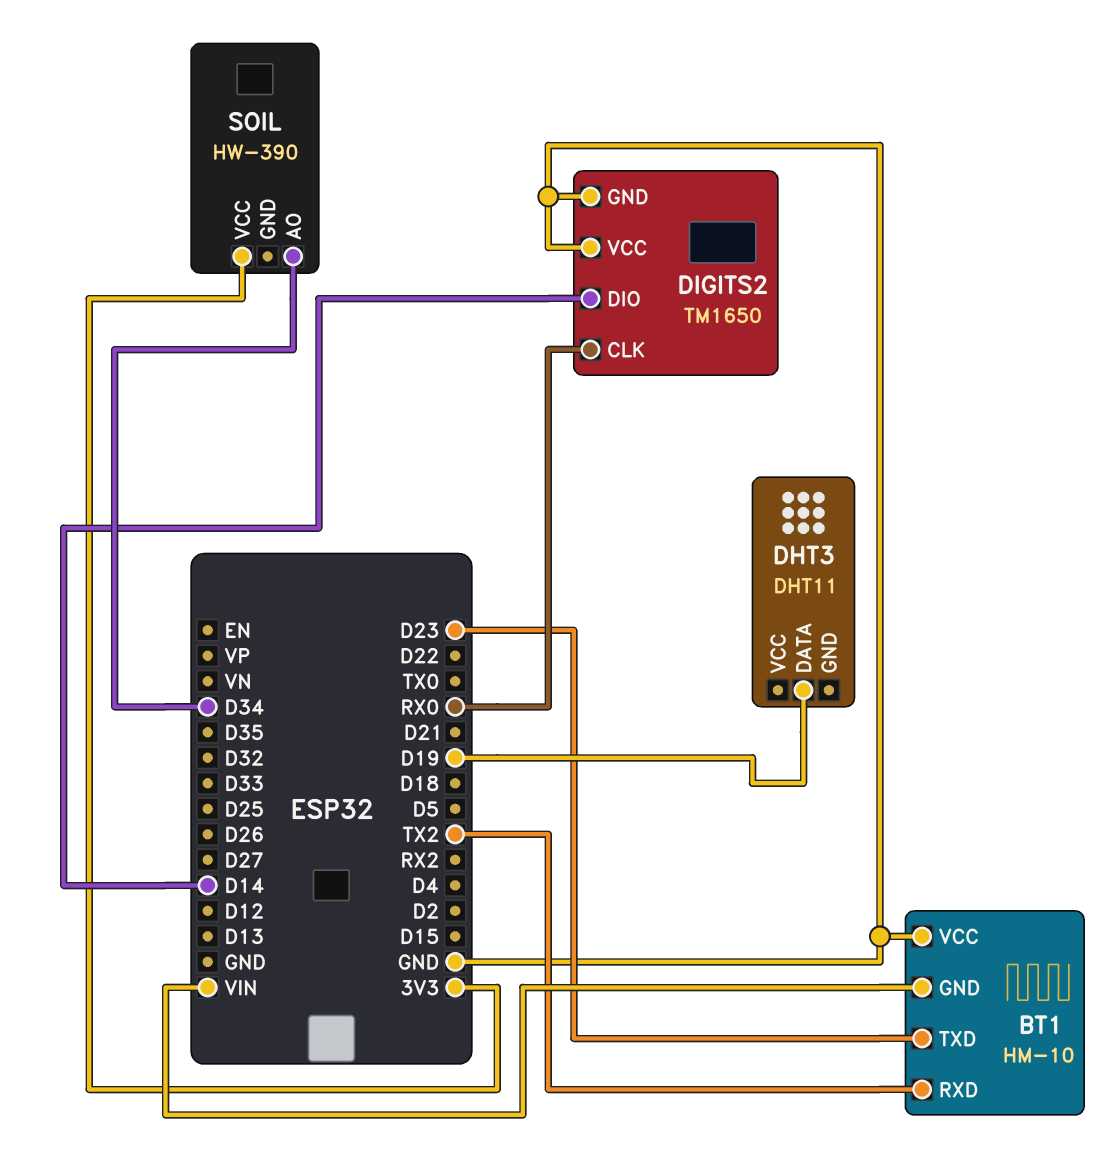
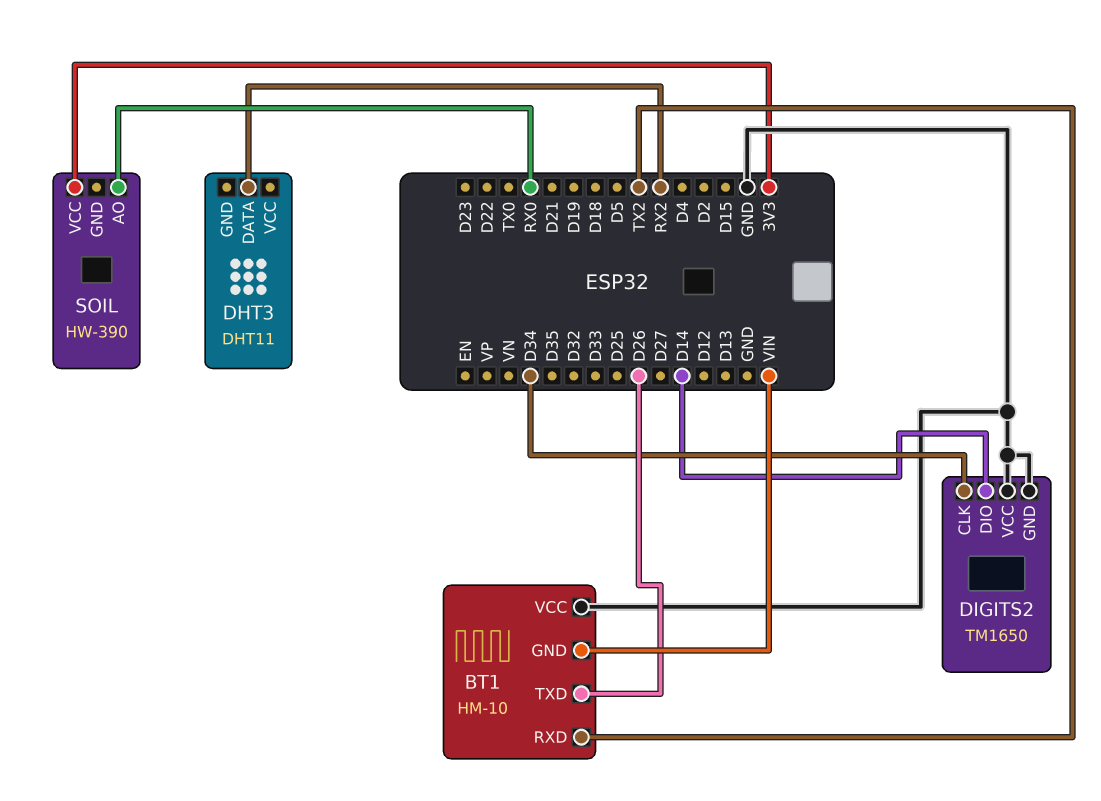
BT1 pin TXD: D23 -> D26
DHT3 pin DATA: D19 -> RX2
DIGITS2 pin CLK: RX0 -> D34
SOIL pin AO: D34 -> RX0

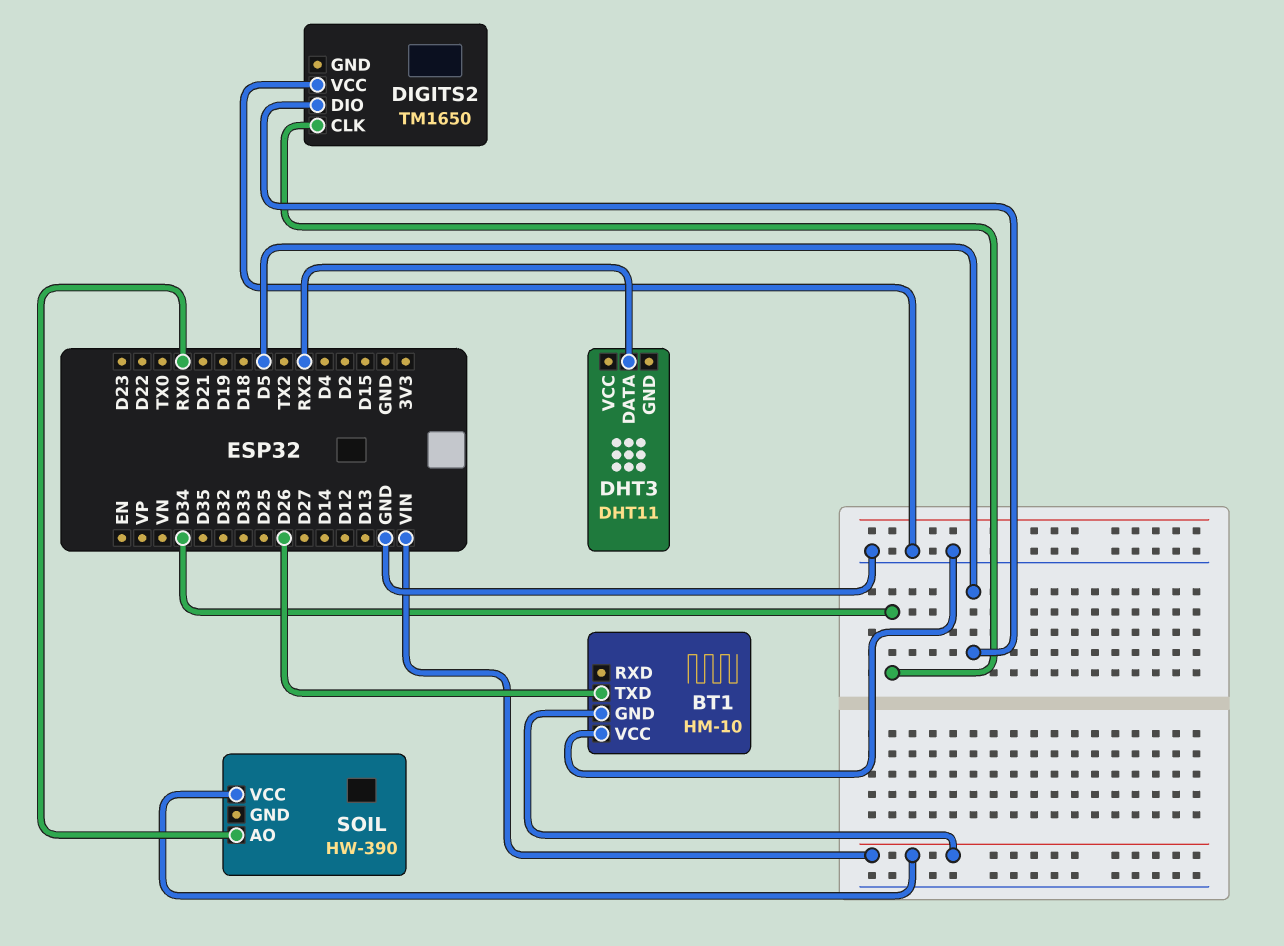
BT1 pin RXD: TX2 -> none
DIGITS2 pin DIO: D14 -> D5
DIGITS2 pin GND: GND -> none
SOIL pin VCC: 3V3 -> VIN

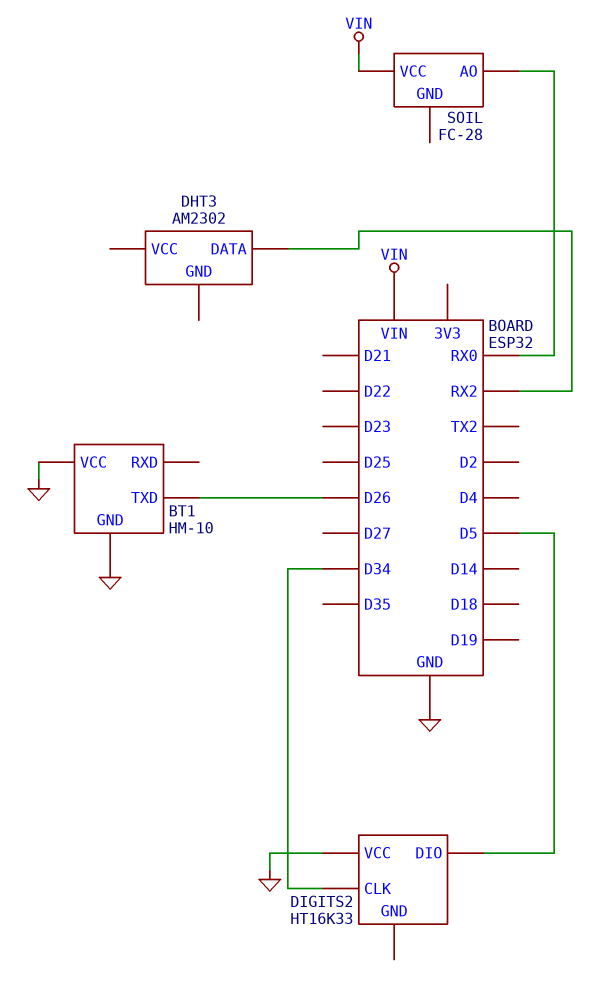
BT1 pin GND: VIN -> GND
DHT3: DHT11 -> AM2302
DIGITS2: TM1650 -> HT16K33
SOIL: HW-390 -> FC-28

